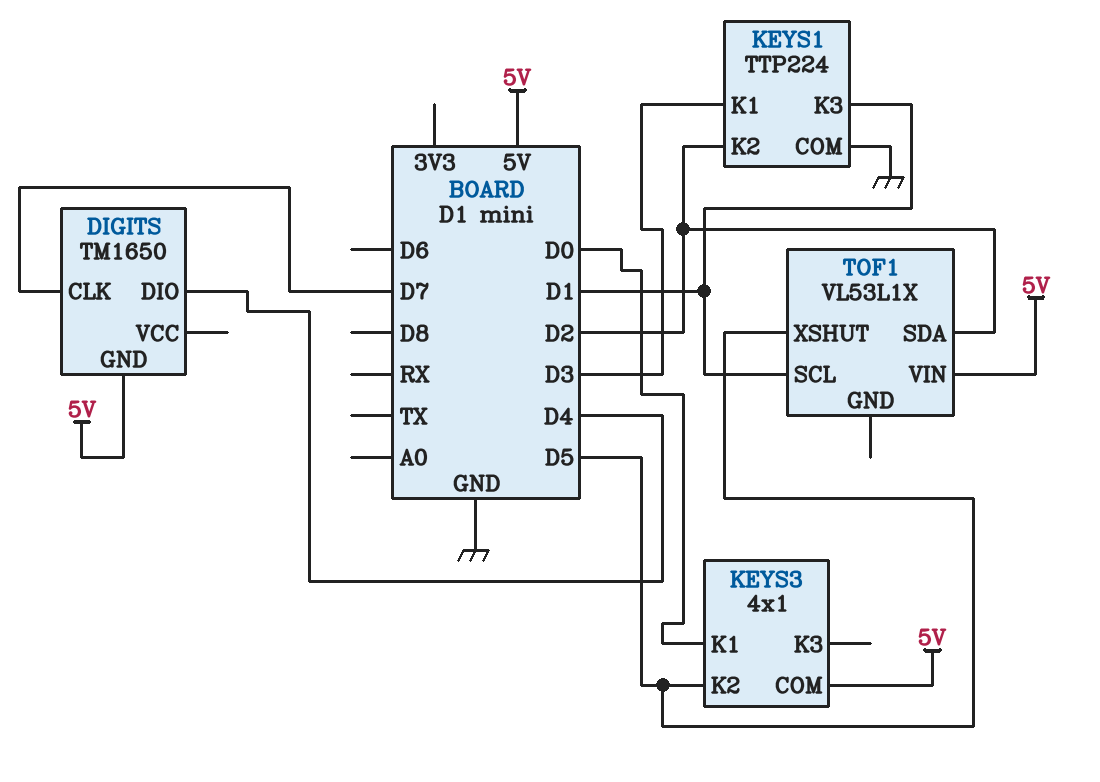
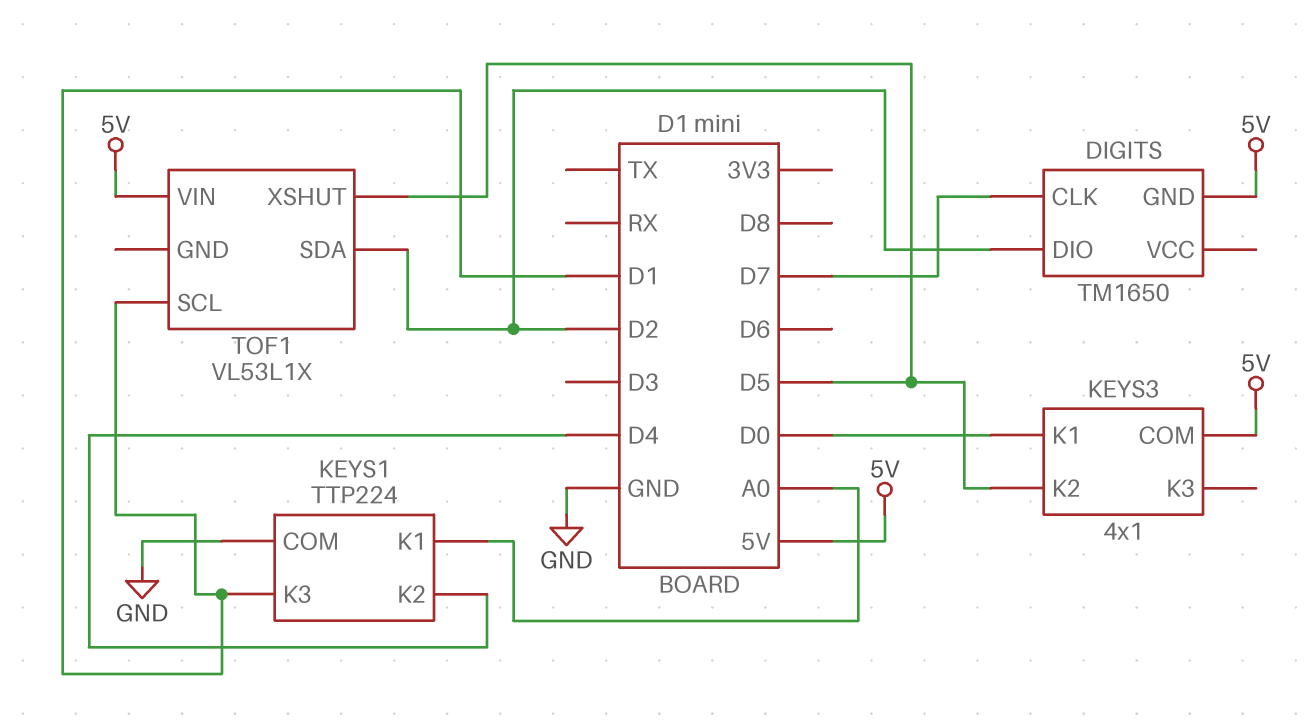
DIGITS pin DIO: D4 -> D2
KEYS1 pin K1: D3 -> A0
KEYS1 pin K2: D2 -> D4

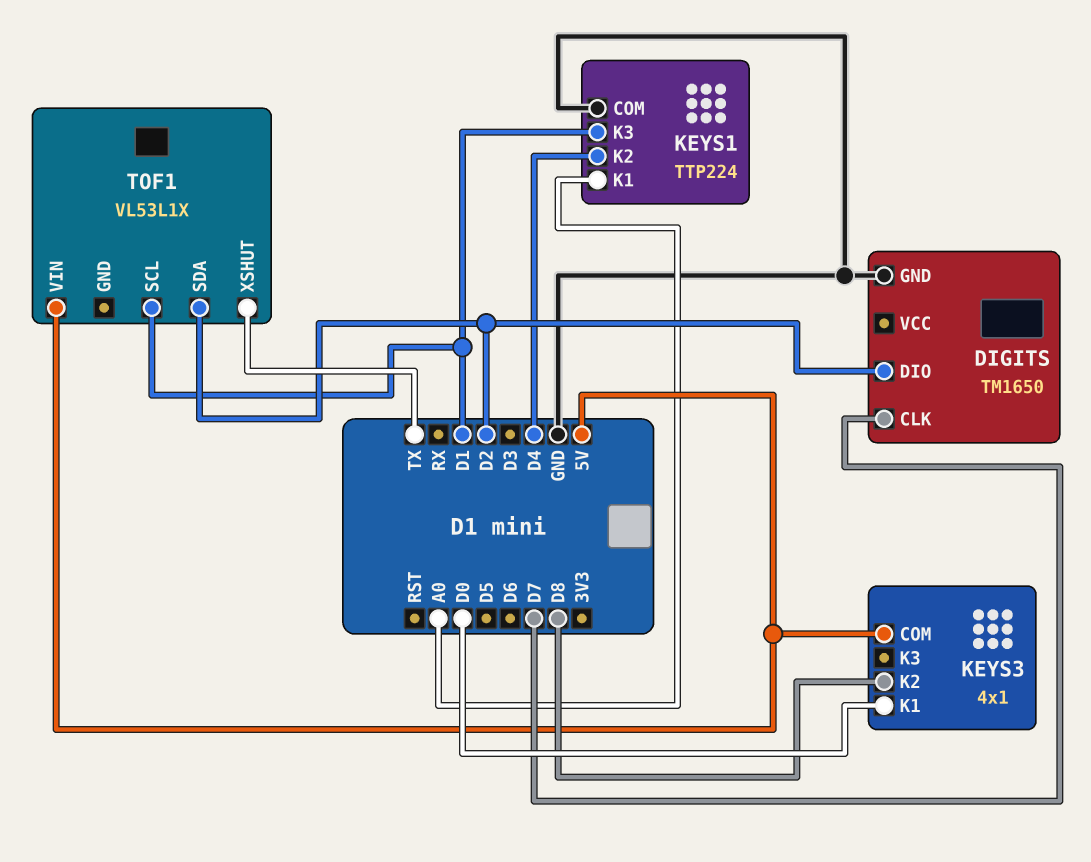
DIGITS pin GND: 5V -> GND
KEYS3 pin K2: D5 -> D8
TOF1 pin XSHUT: D5 -> TX

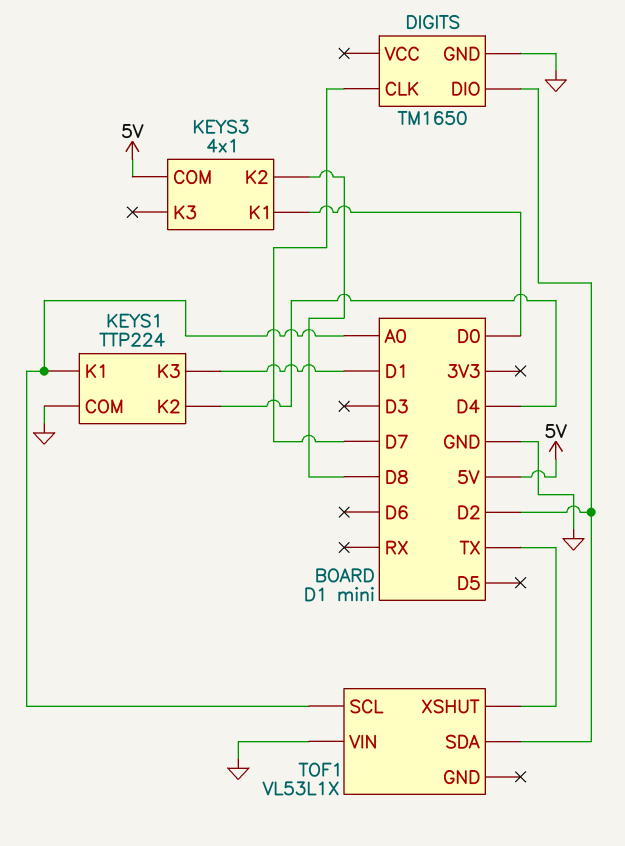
TOF1 pin SCL: D1 -> A0
TOF1 pin VIN: 5V -> GND

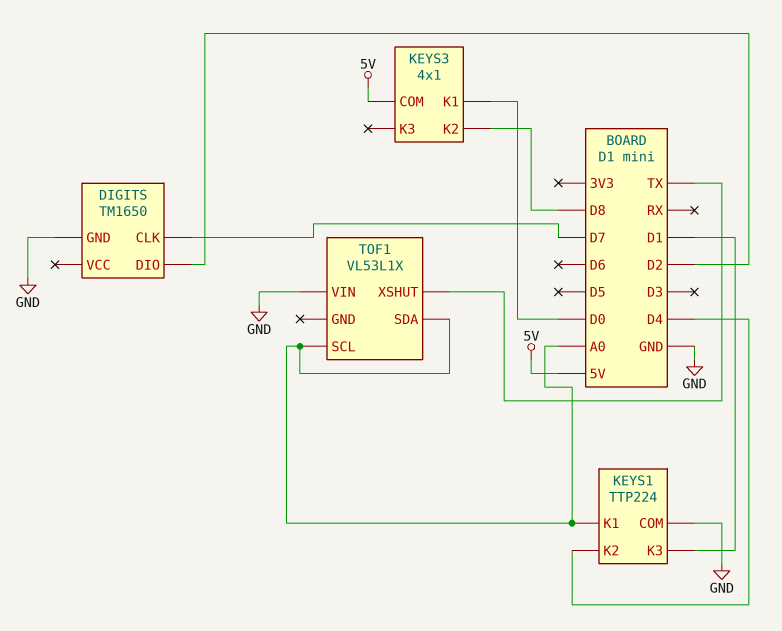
TOF1 pin SDA: D2 -> A0

